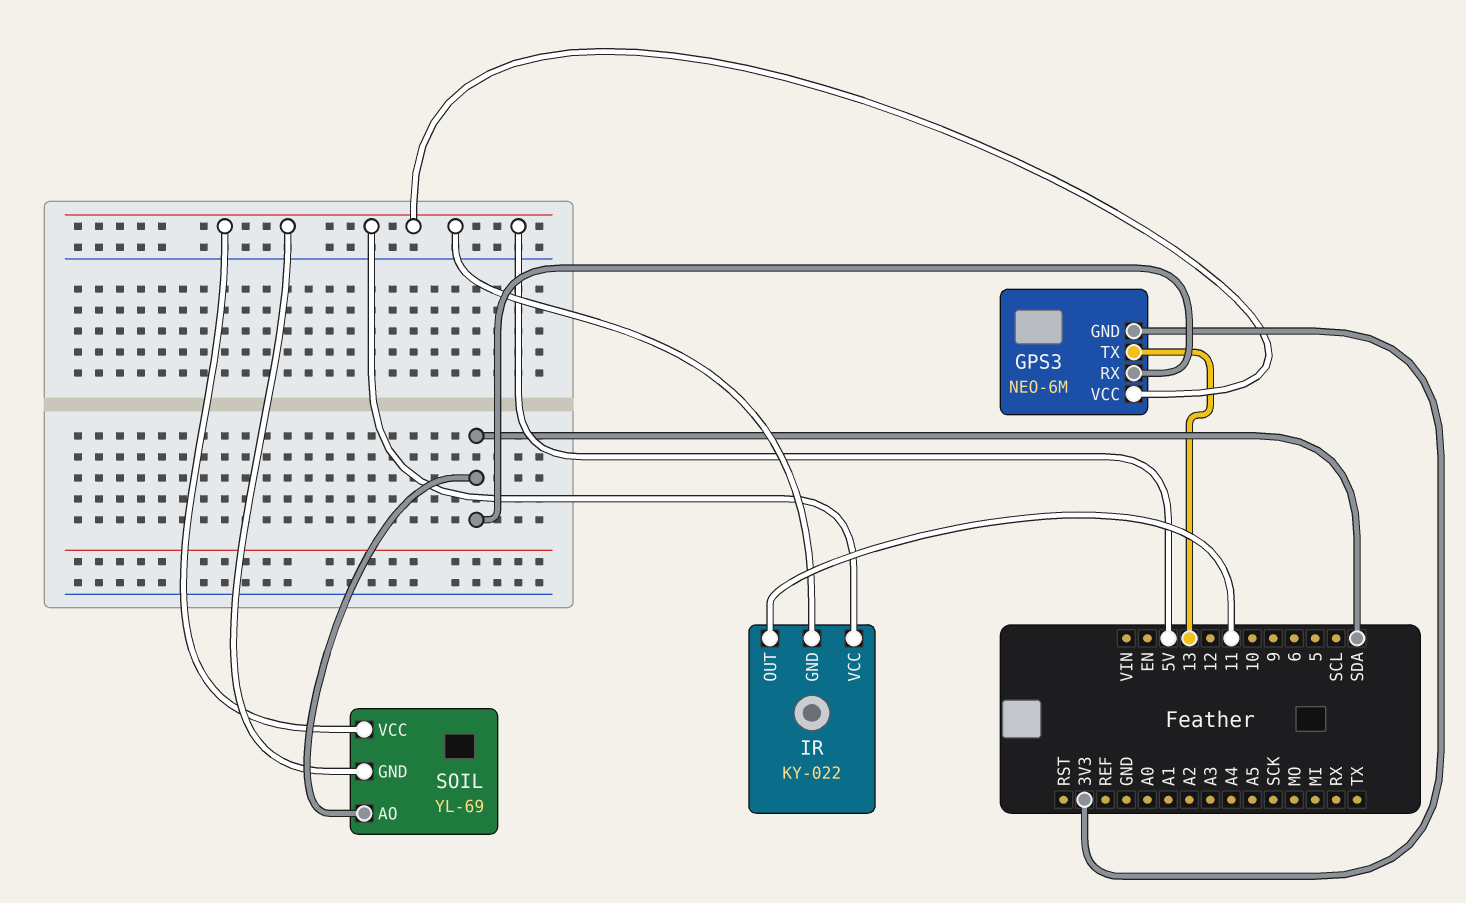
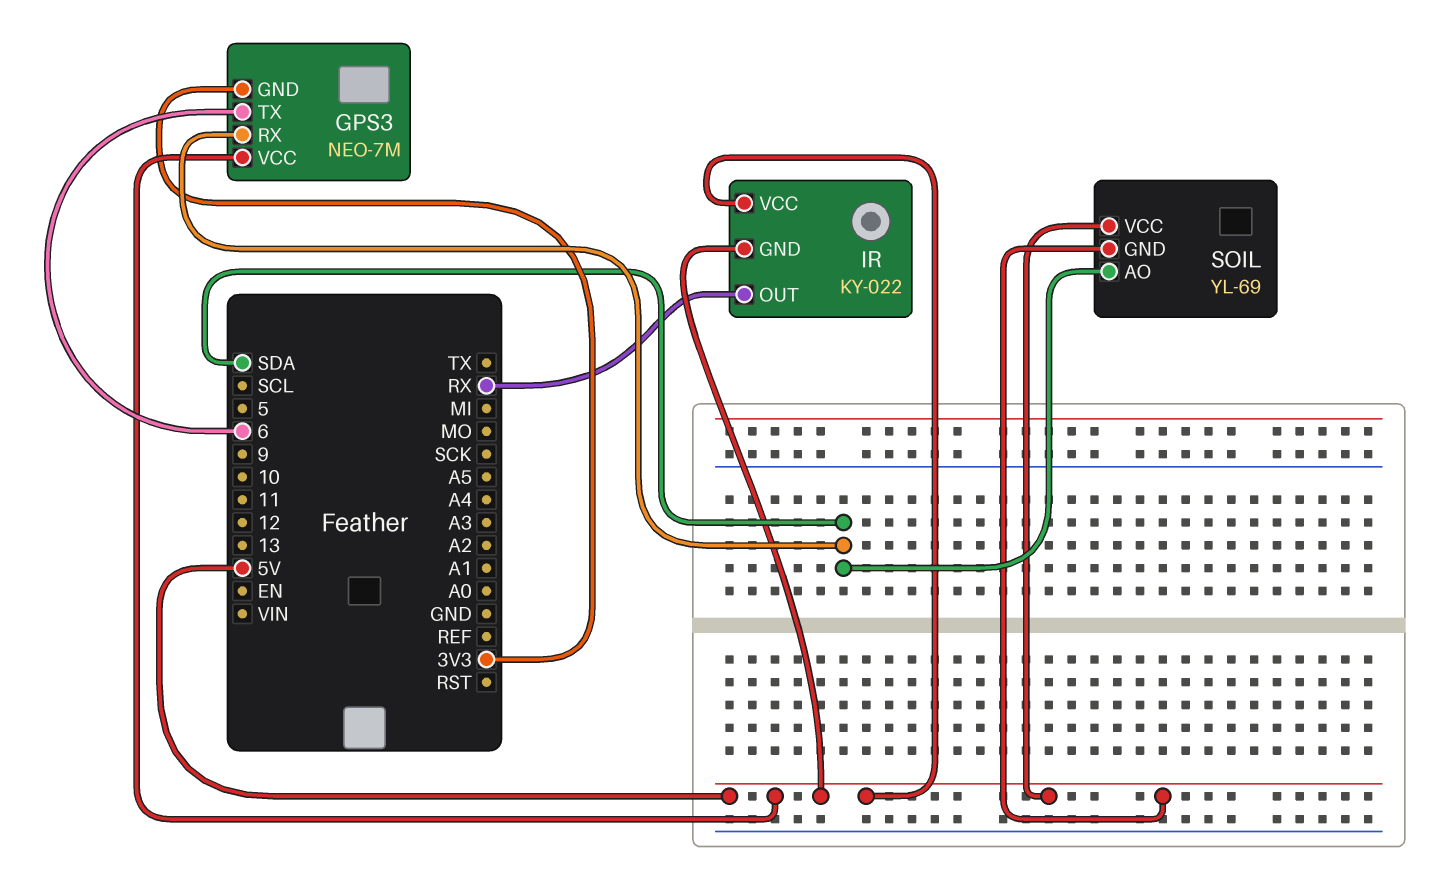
GPS3: NEO-6M -> NEO-7M
GPS3 pin TX: 13 -> 6
IR pin OUT: 11 -> RX

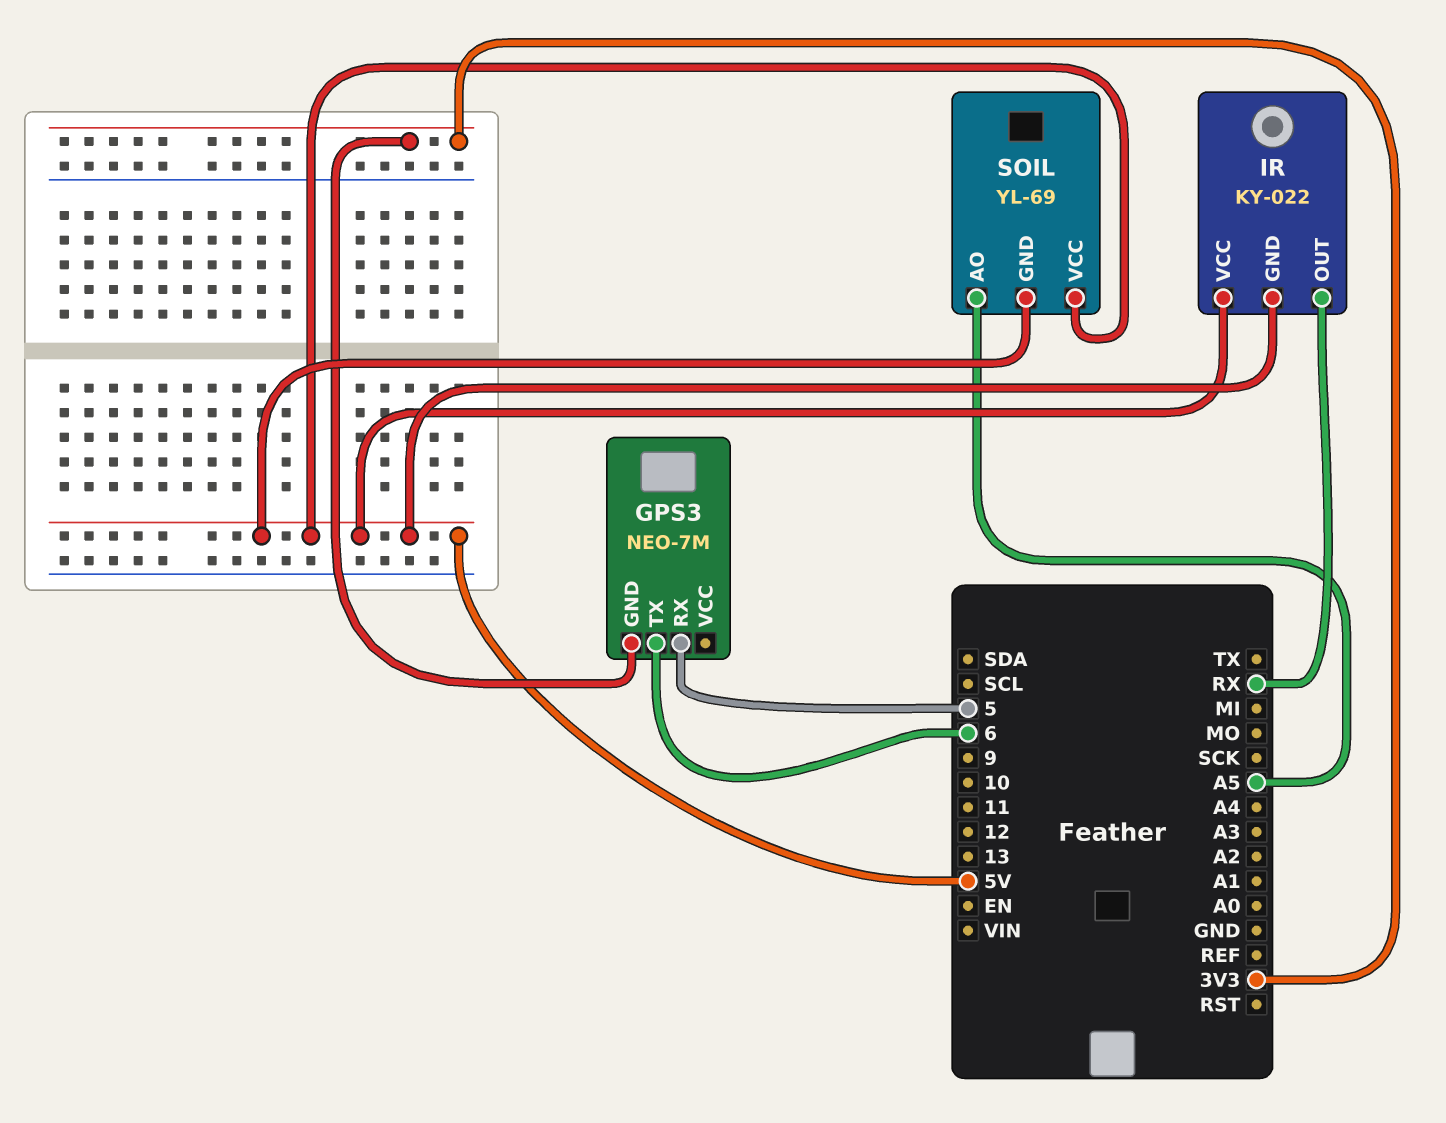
GPS3 pin RX: SDA -> 5
GPS3 pin VCC: 5V -> none
SOIL pin AO: SDA -> A5

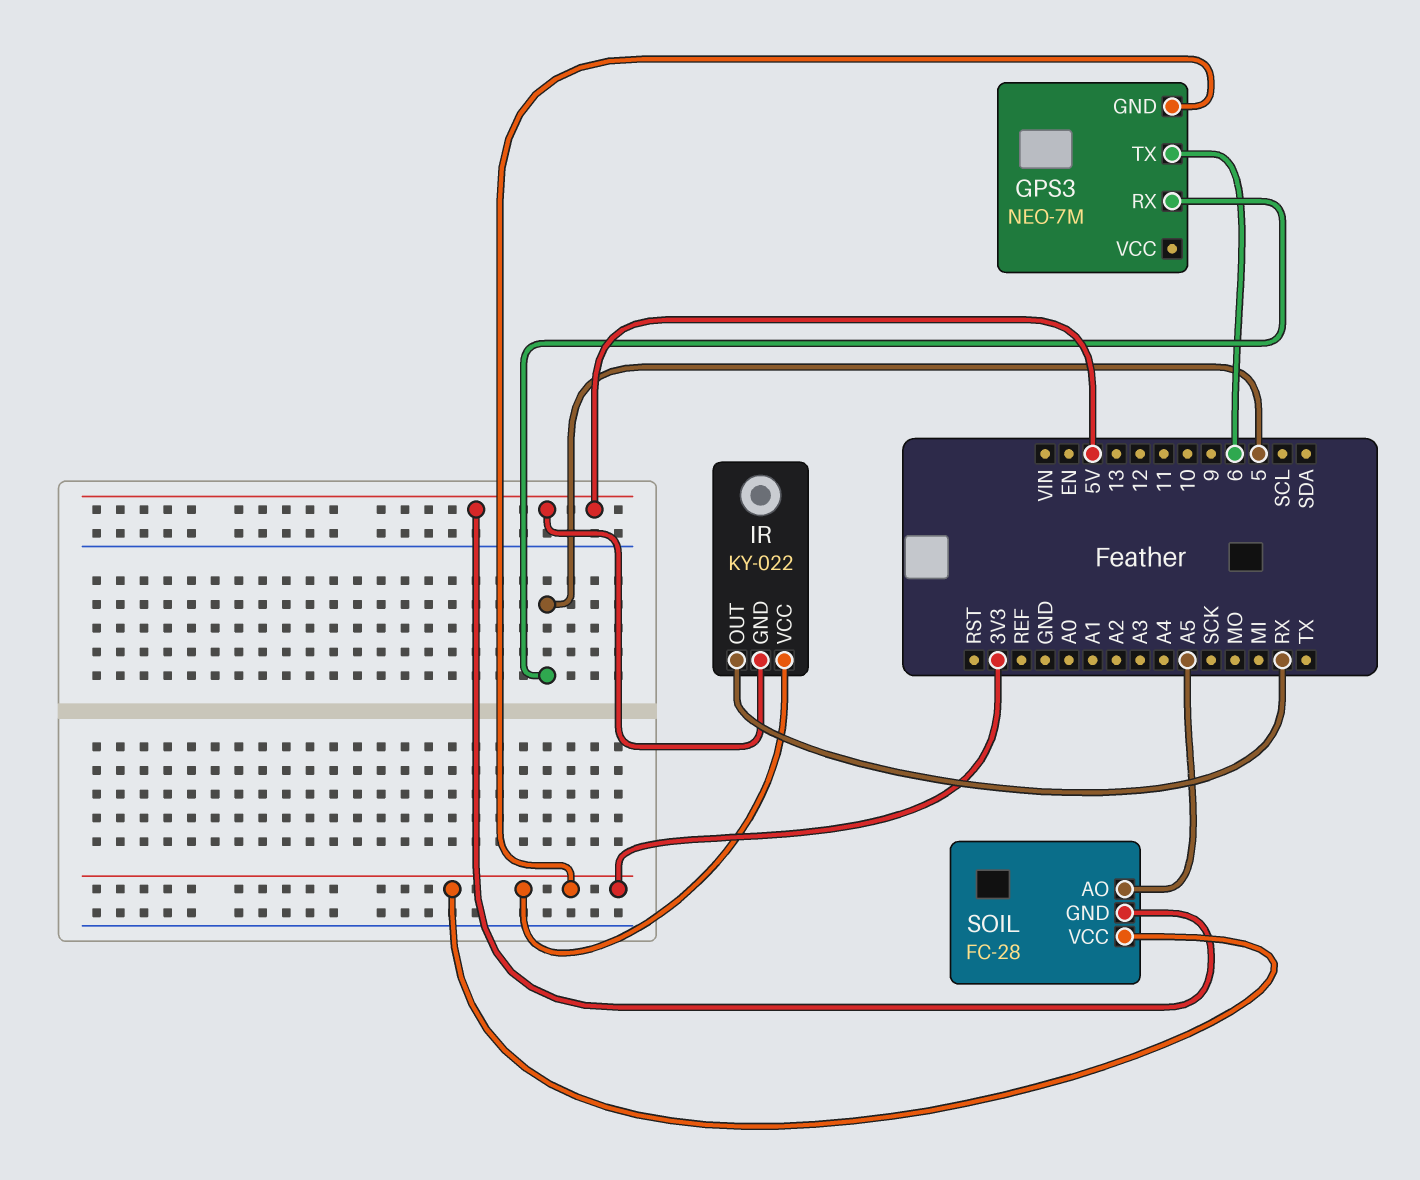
IR pin VCC: 5V -> 3V3
SOIL: YL-69 -> FC-28
SOIL pin VCC: 5V -> 3V3

